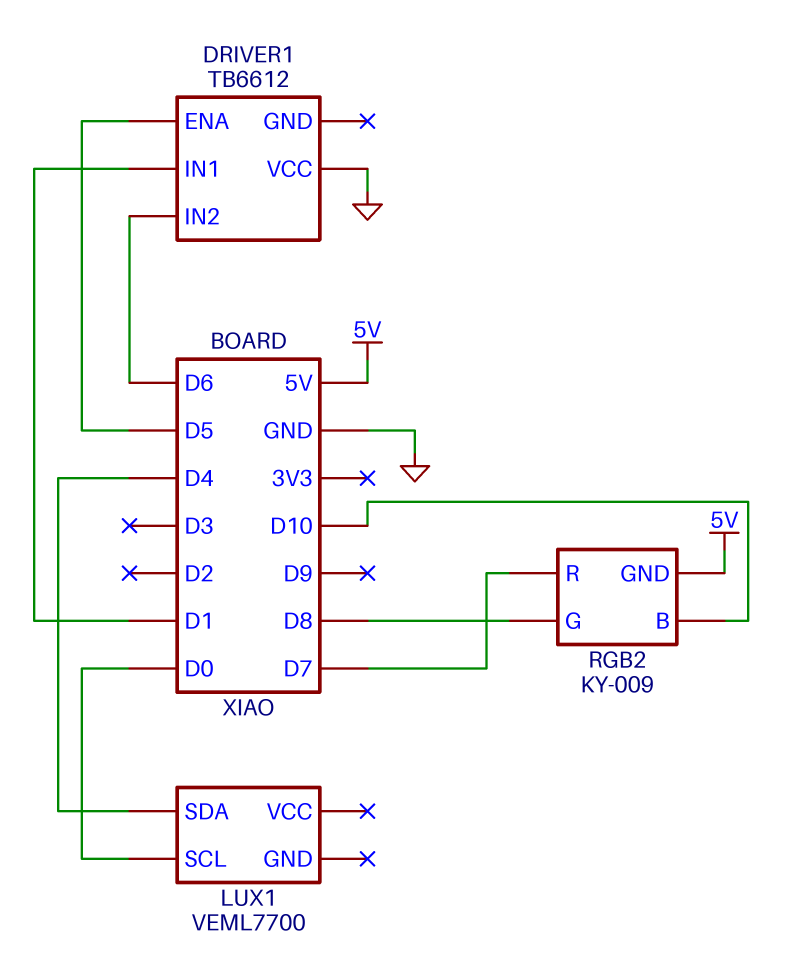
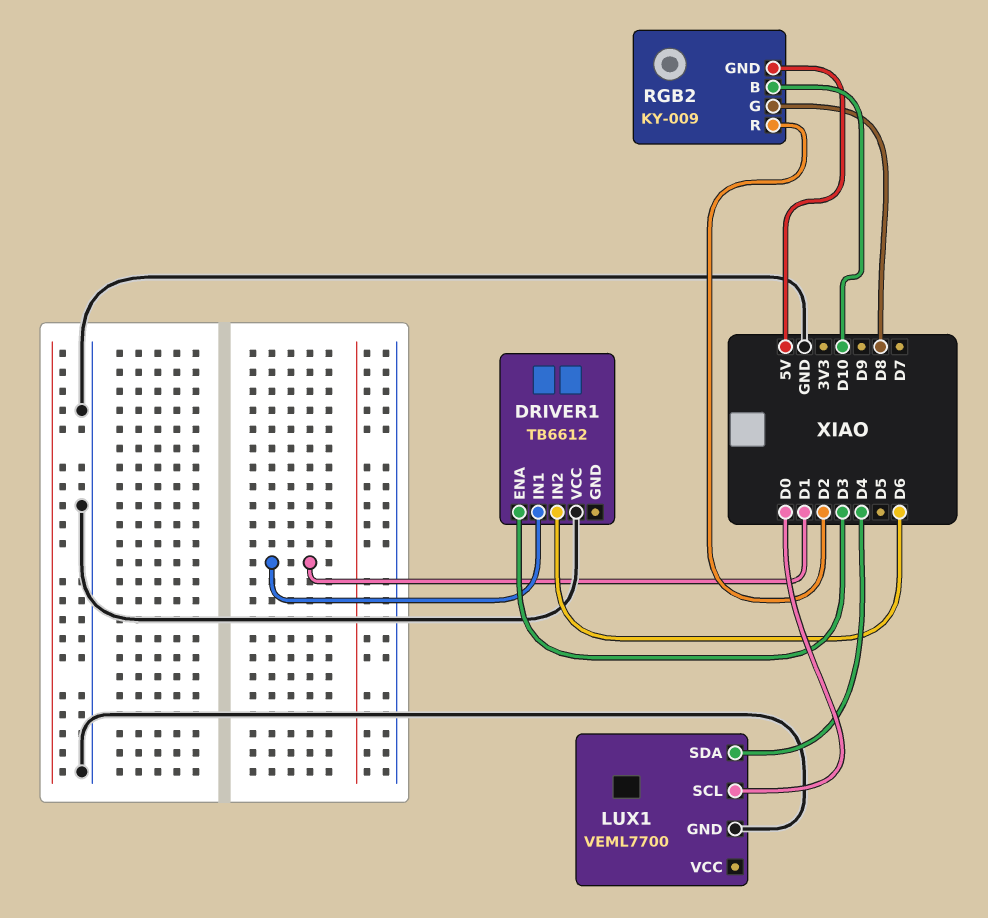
DRIVER1 pin ENA: D5 -> D3
LUX1 pin GND: none -> GND
RGB2 pin R: D7 -> D2

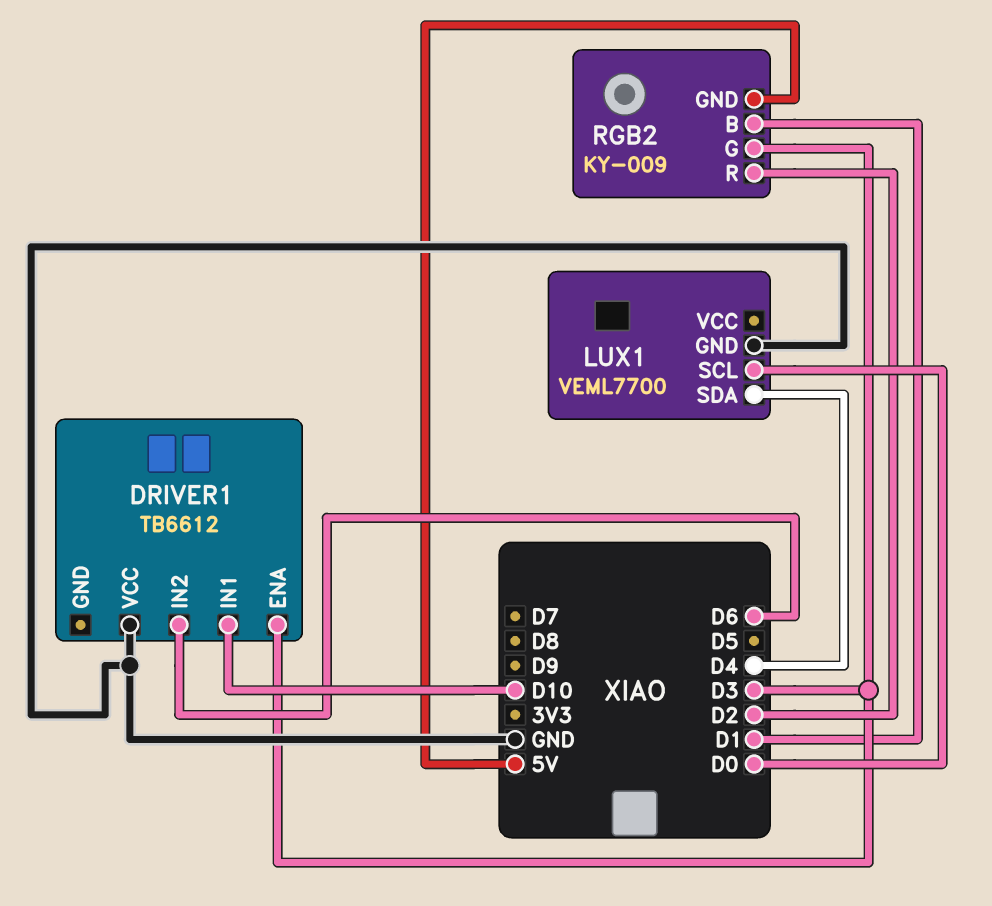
DRIVER1 pin IN1: D1 -> D10
RGB2 pin B: D10 -> D1
RGB2 pin G: D8 -> D3

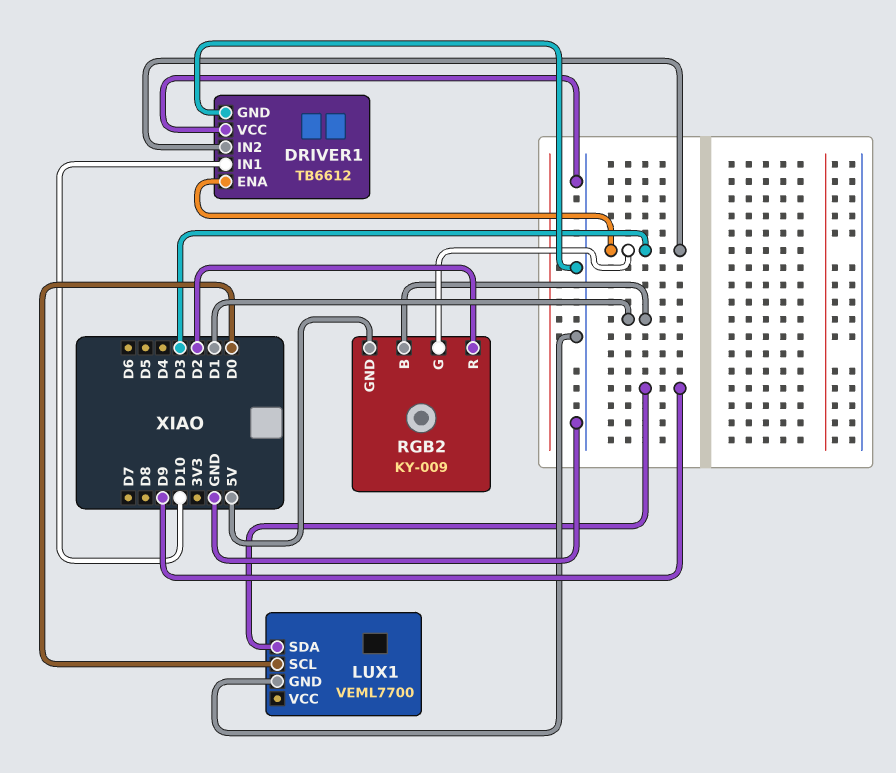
DRIVER1 pin GND: none -> GND
DRIVER1 pin IN2: D6 -> D3
LUX1 pin SDA: D4 -> D9

